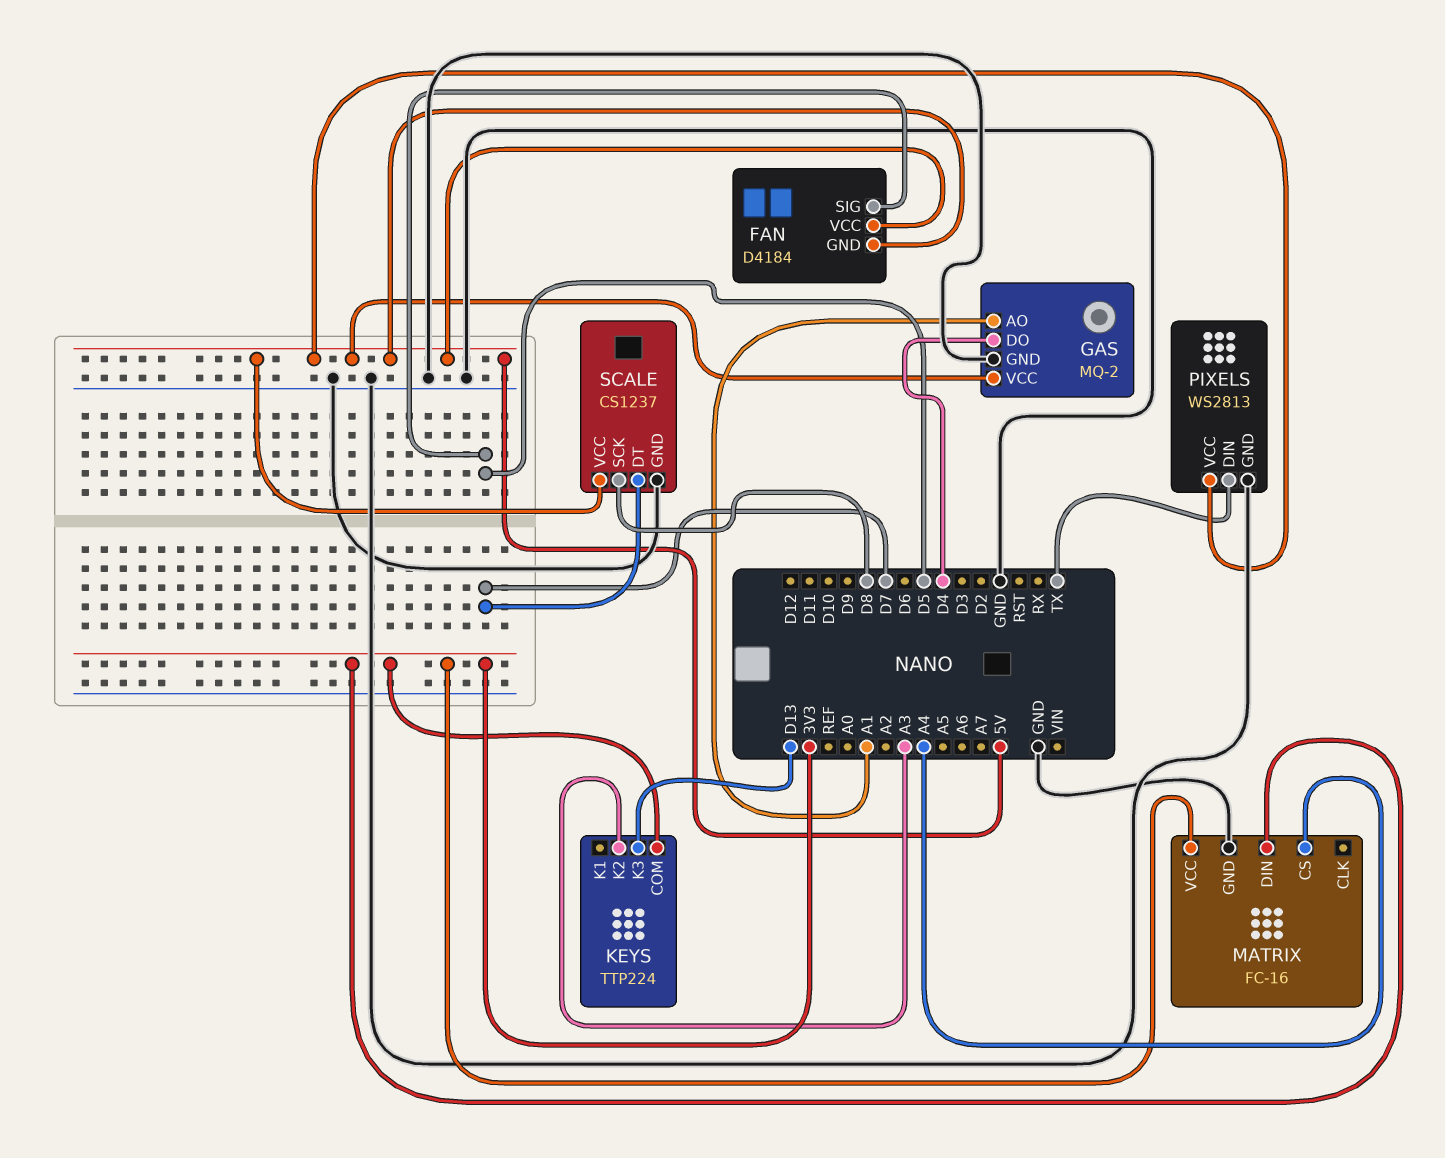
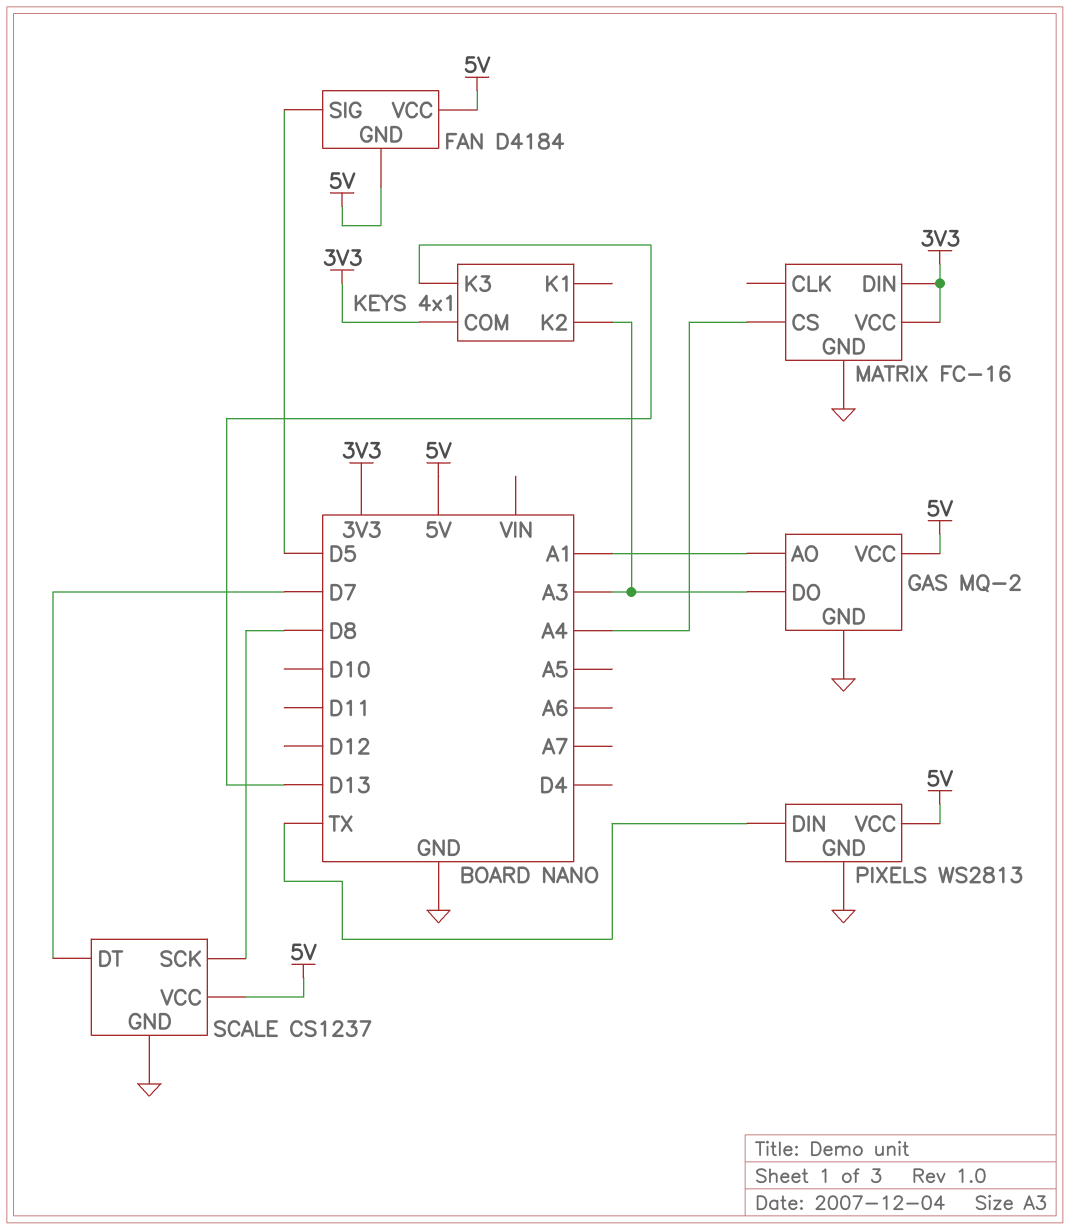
GAS pin DO: D4 -> A3
KEYS: TTP224 -> 4x1

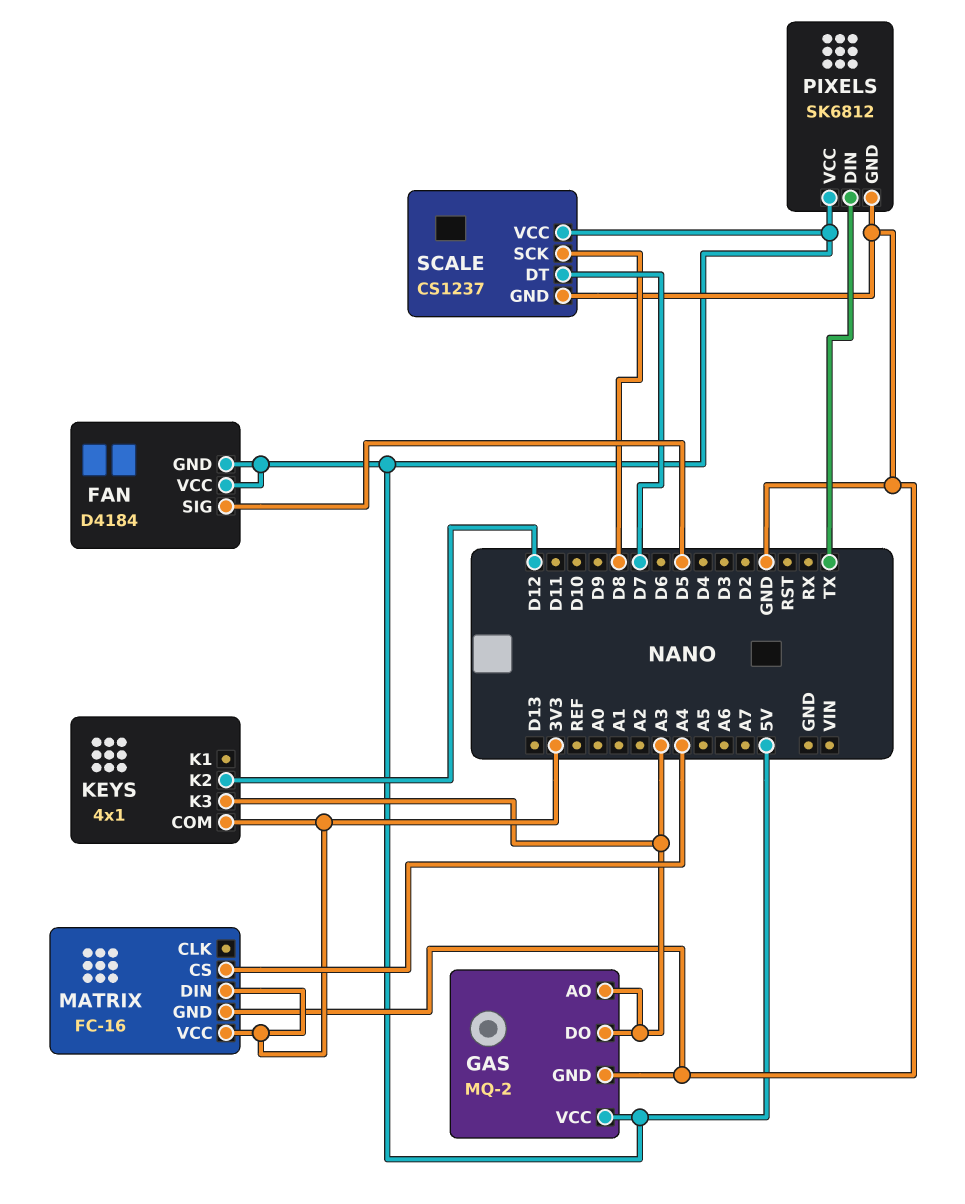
GAS pin AO: A1 -> A3
KEYS pin K2: A3 -> D12
KEYS pin K3: D13 -> A3
PIXELS: WS2813 -> SK6812

